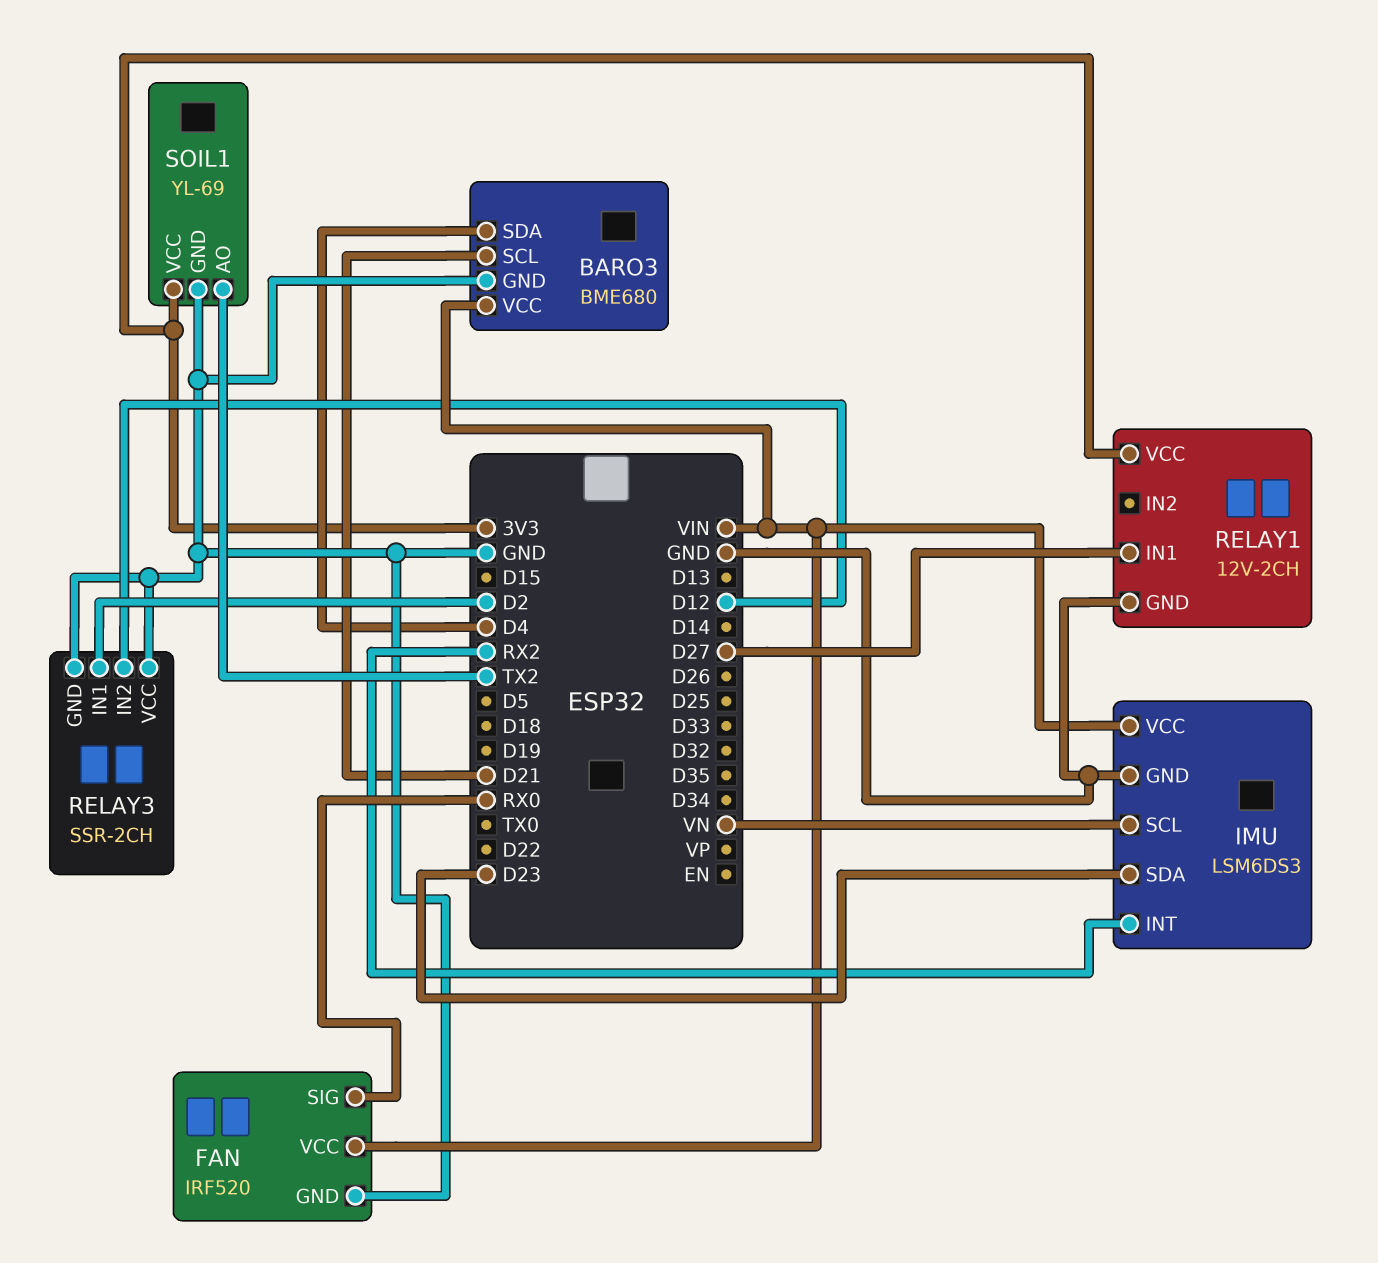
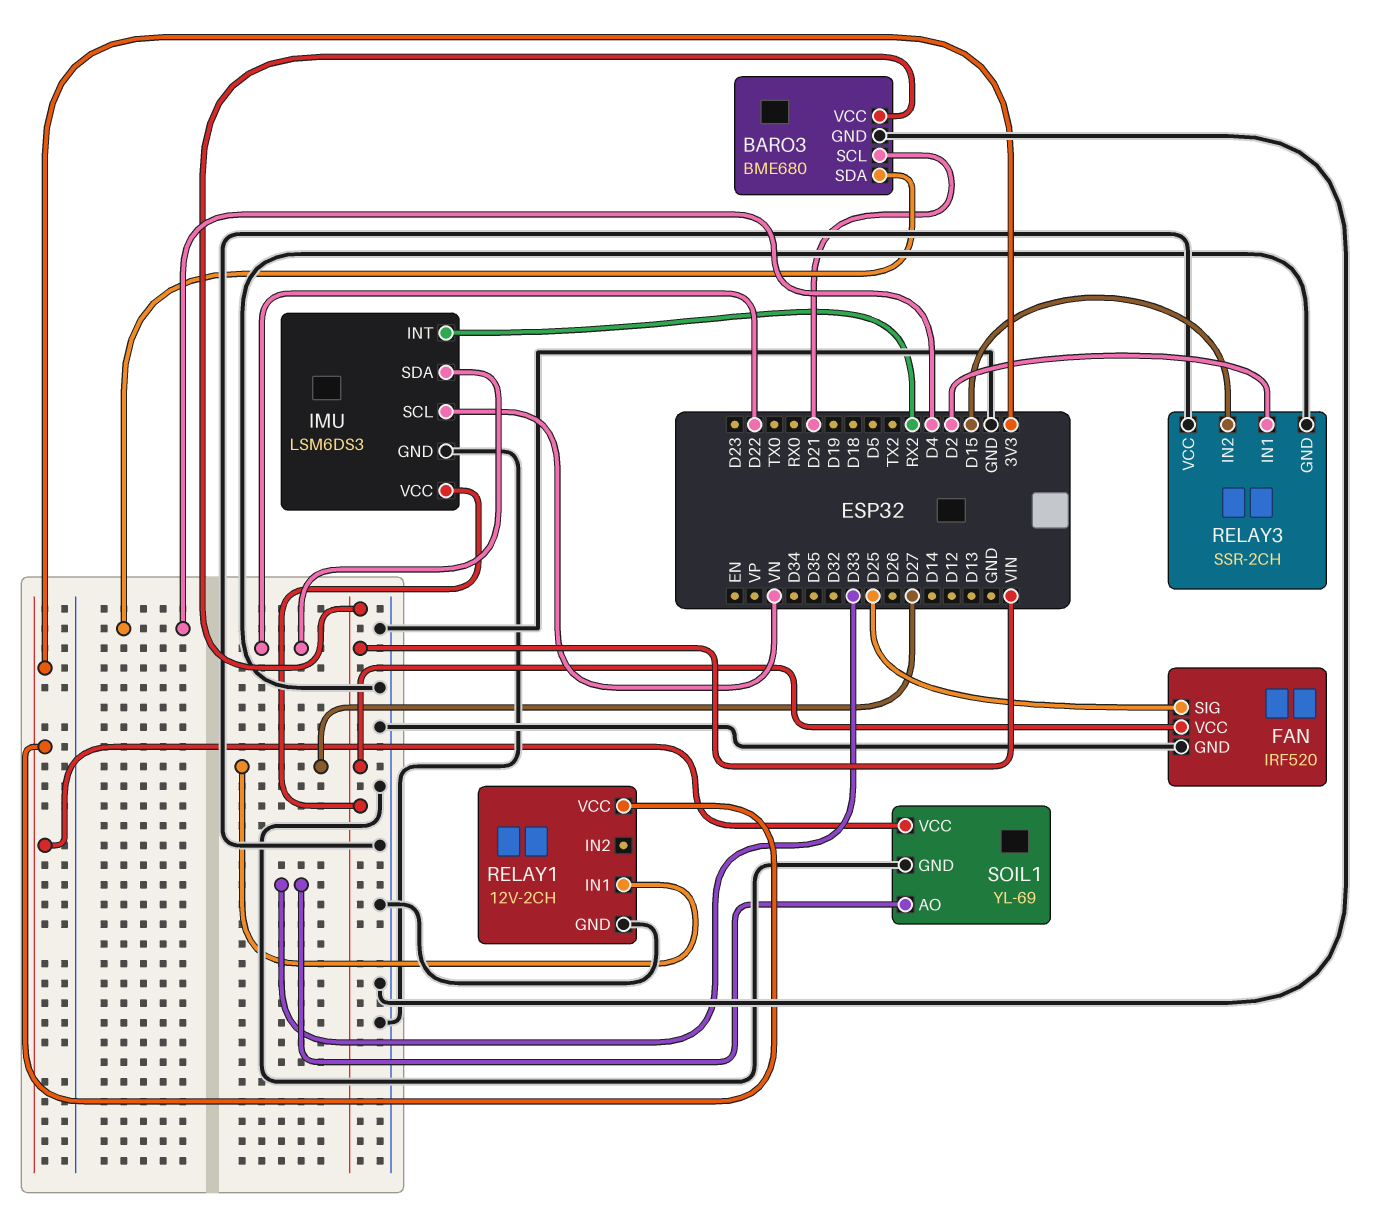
FAN pin SIG: RX0 -> D25
IMU pin SDA: D23 -> D22
RELAY3 pin IN2: D12 -> D15
SOIL1 pin AO: TX2 -> D33

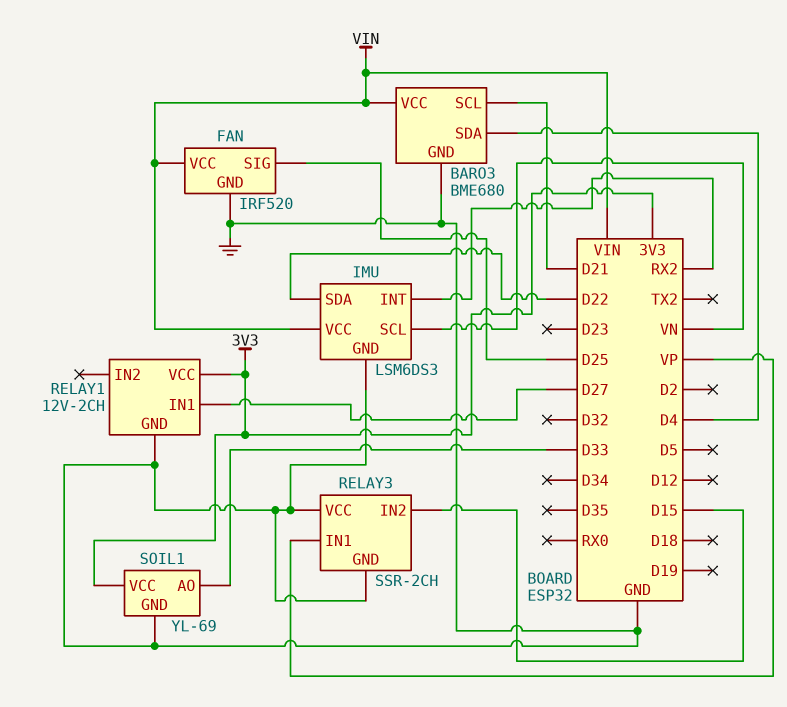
RELAY3 pin IN1: D2 -> VP

